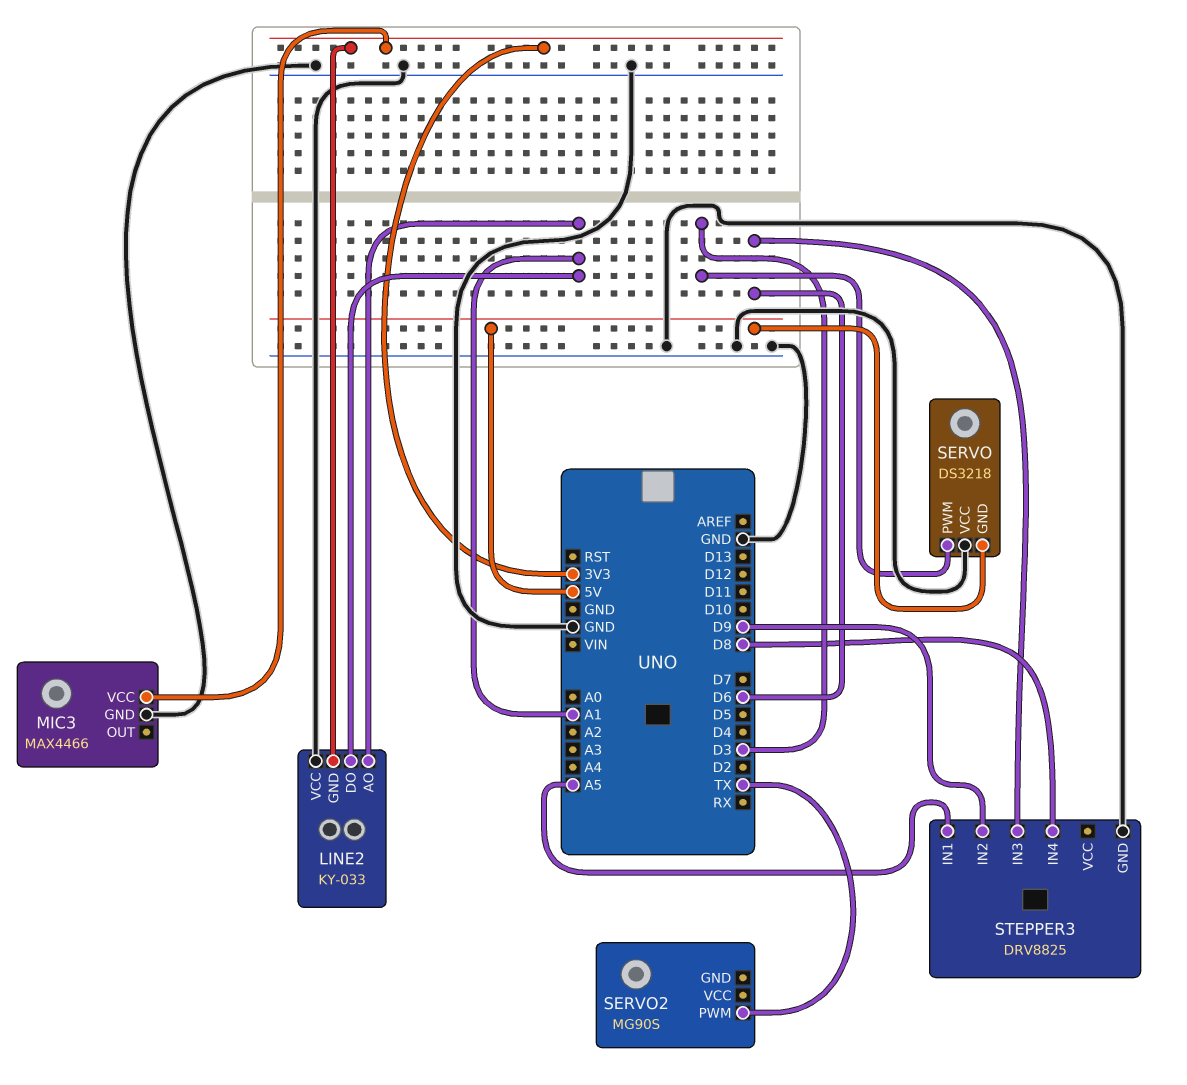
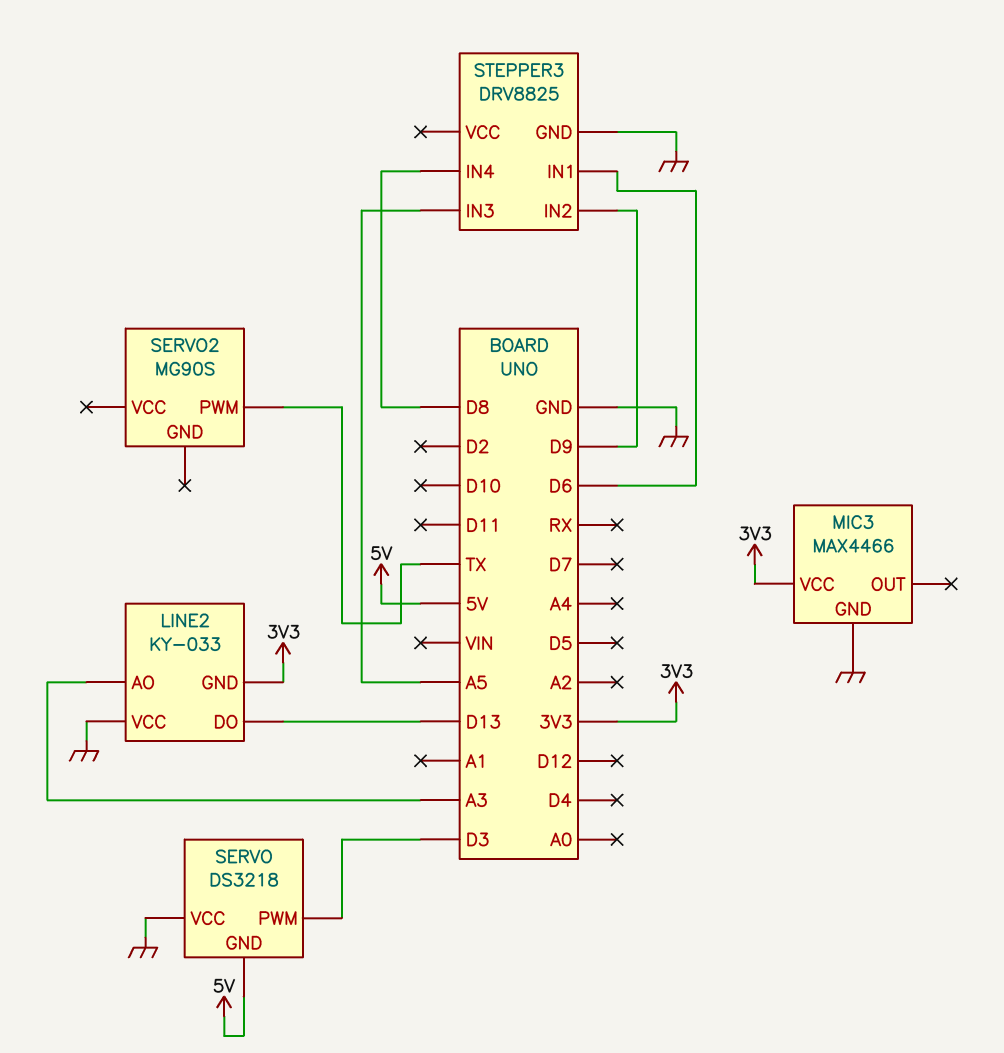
LINE2 pin AO: A1 -> A3
LINE2 pin DO: A1 -> D13
STEPPER3 pin IN1: A5 -> D6
STEPPER3 pin IN3: D6 -> A5

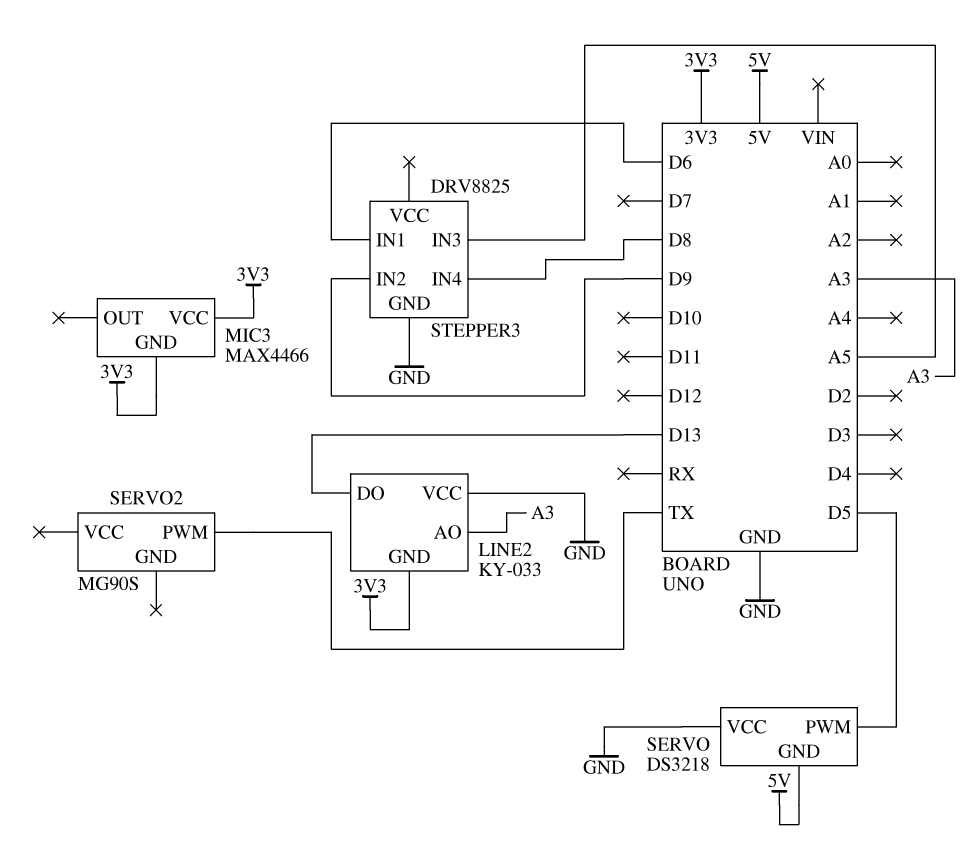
MIC3 pin GND: GND -> 3V3
SERVO pin PWM: D3 -> D5

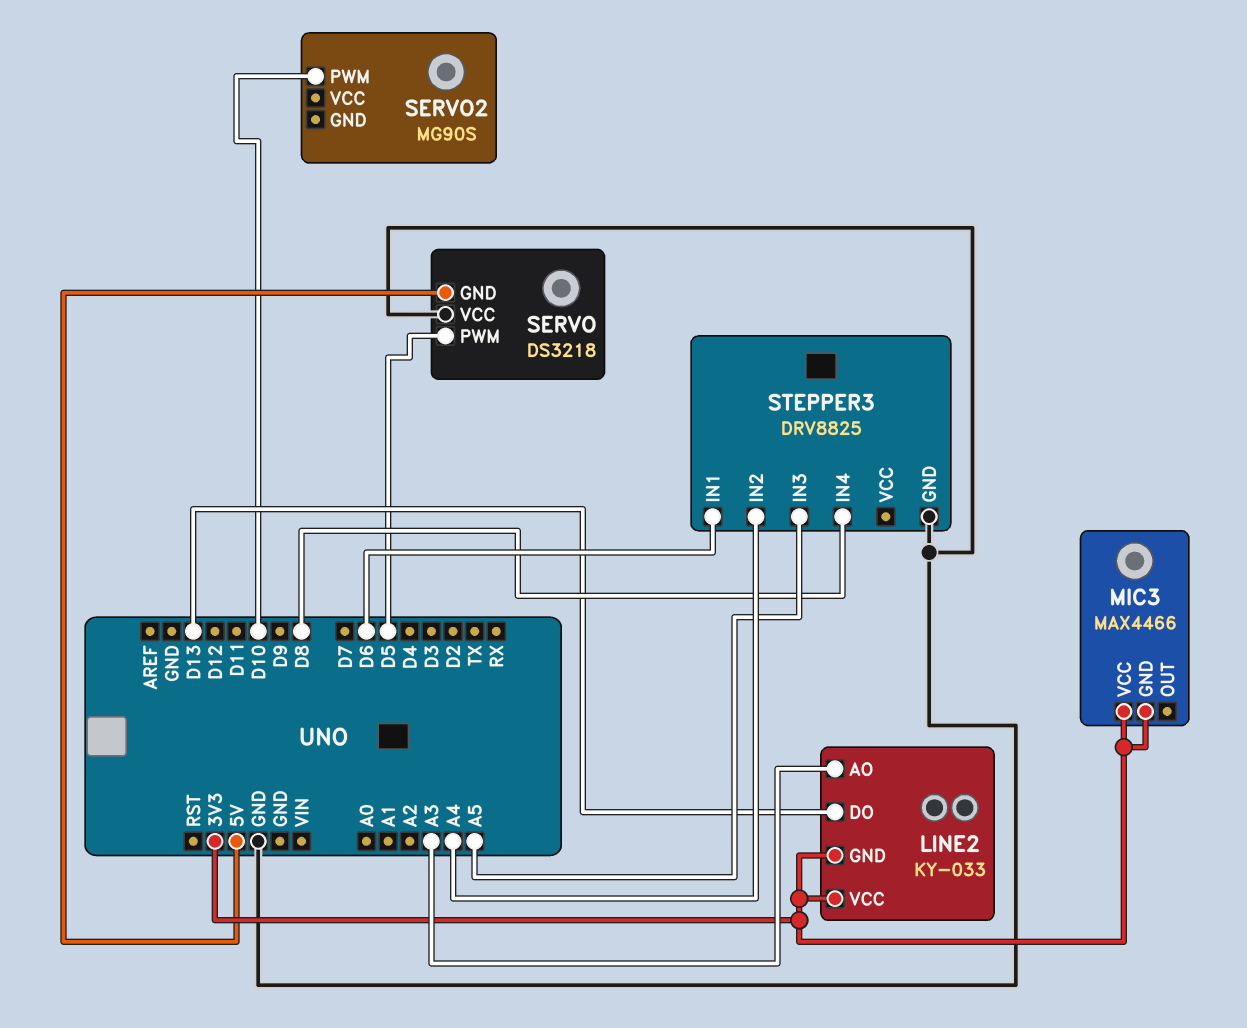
LINE2 pin VCC: GND -> 3V3
SERVO2 pin PWM: TX -> D10
STEPPER3 pin IN2: D9 -> A4

